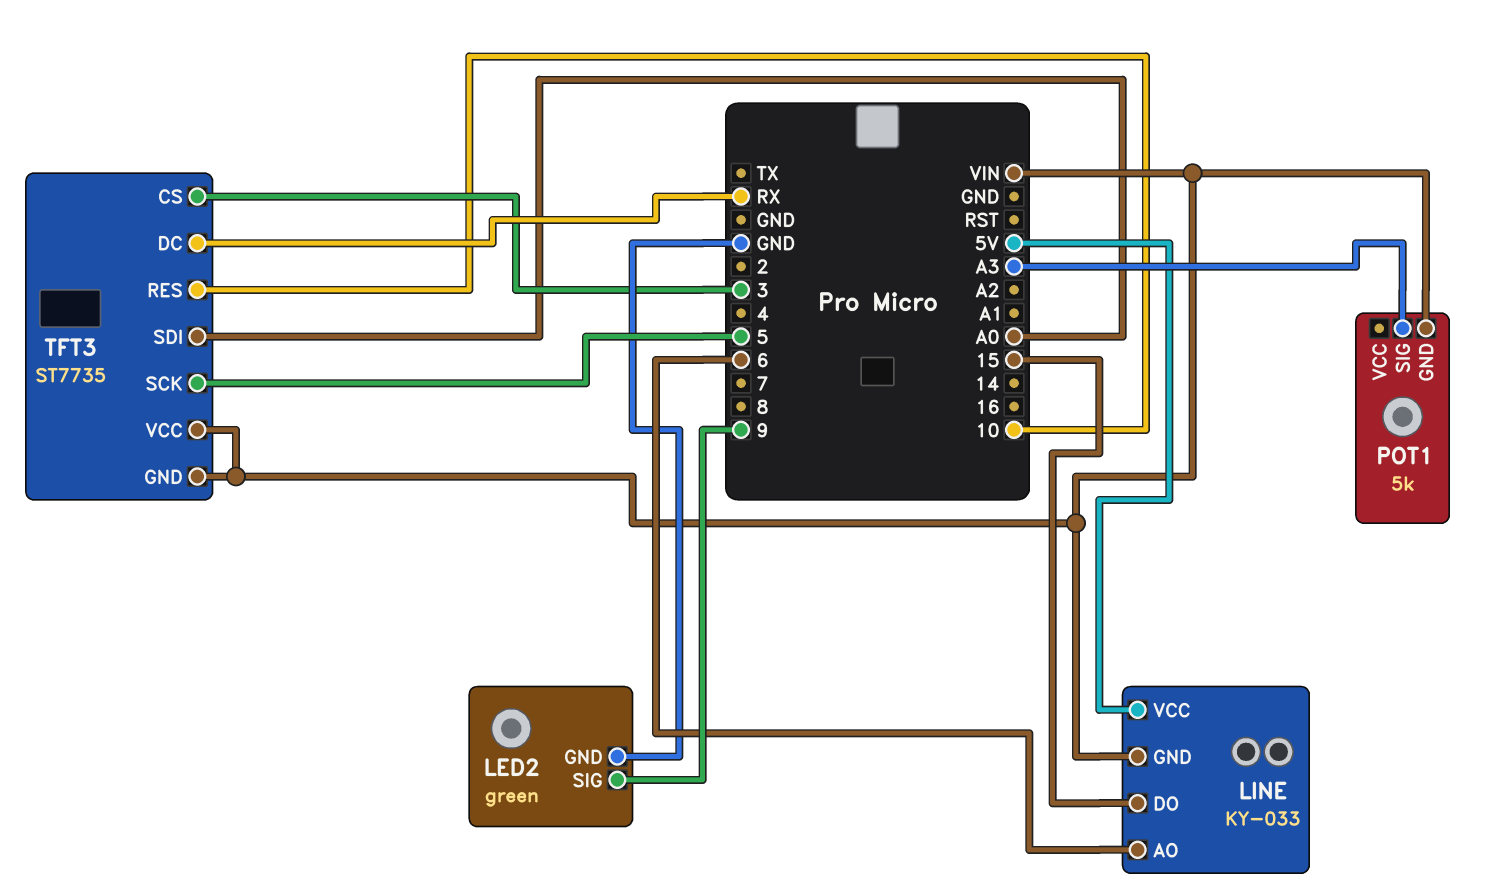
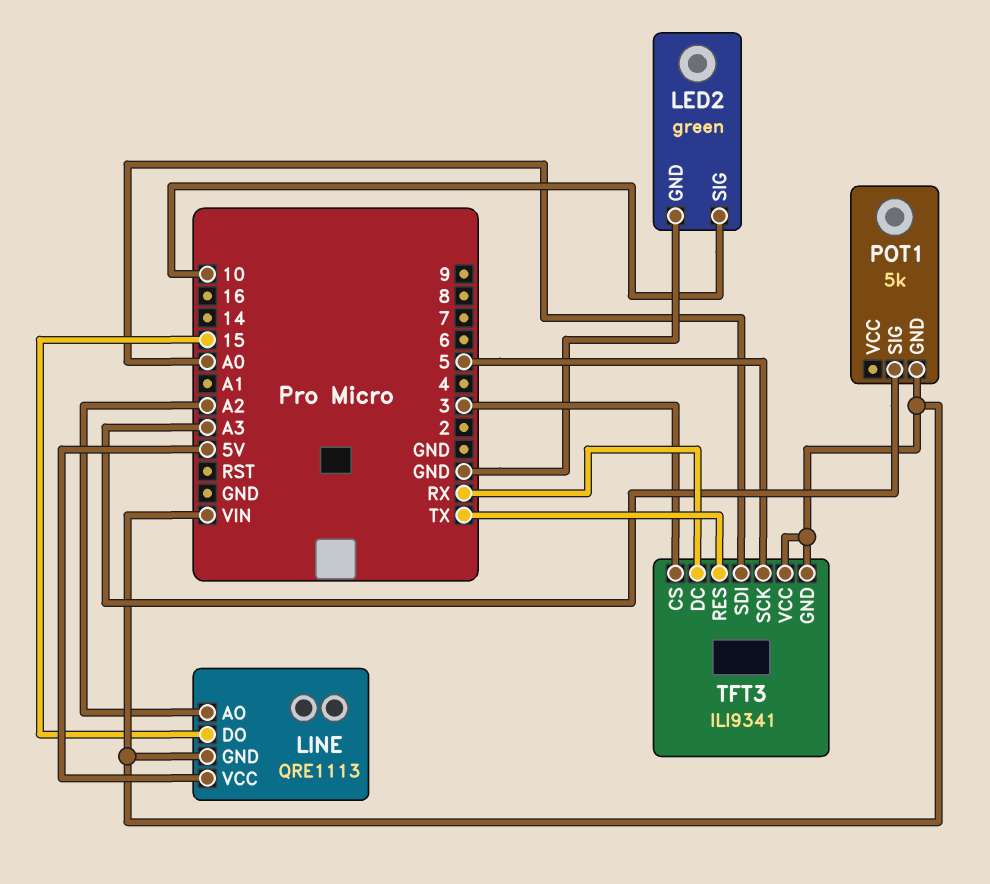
LED2 pin SIG: 9 -> 10
LINE: KY-033 -> QRE1113
LINE pin AO: 6 -> A2
TFT3: ST7735 -> ILI9341
TFT3 pin RES: 10 -> TX

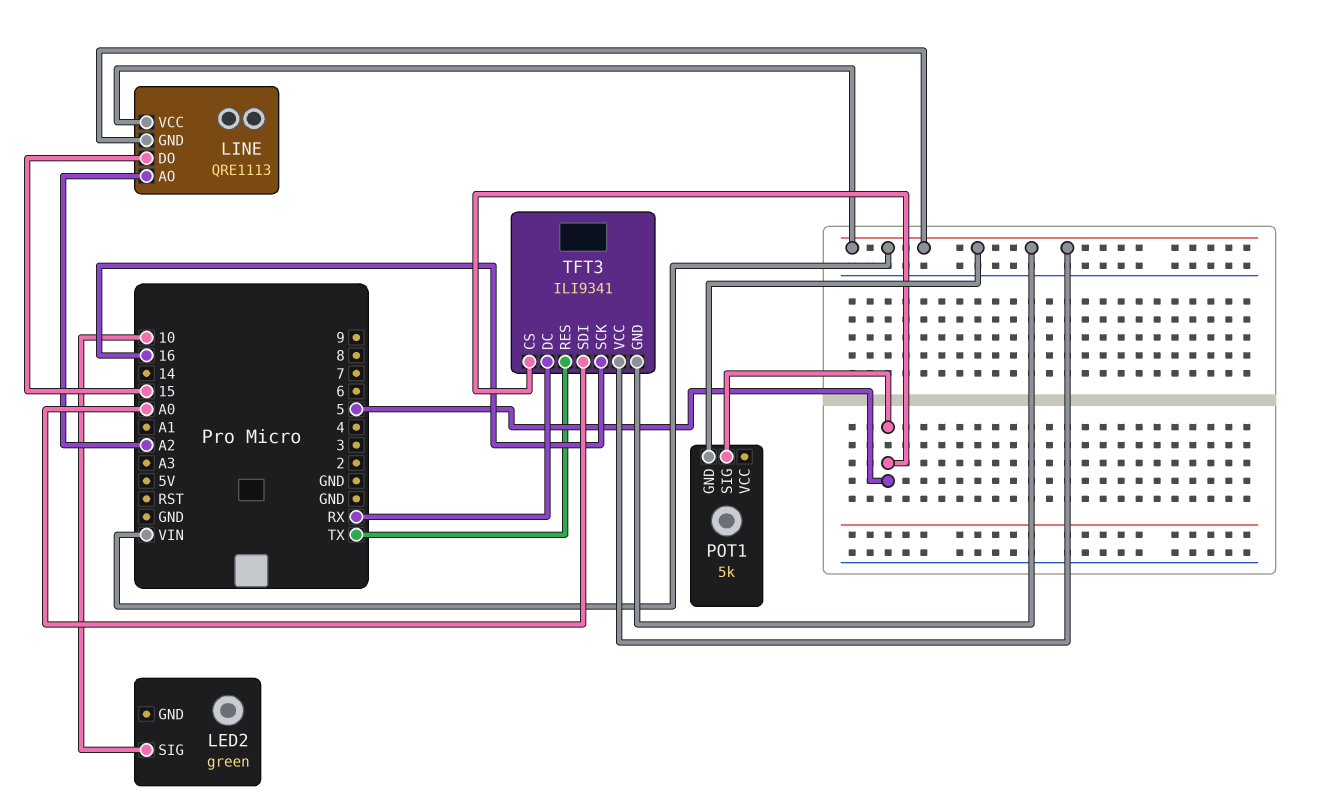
LED2 pin GND: GND -> none
LINE pin VCC: 5V -> VIN
POT1 pin SIG: A3 -> 5
TFT3 pin CS: 3 -> 5
TFT3 pin SCK: 5 -> 16

